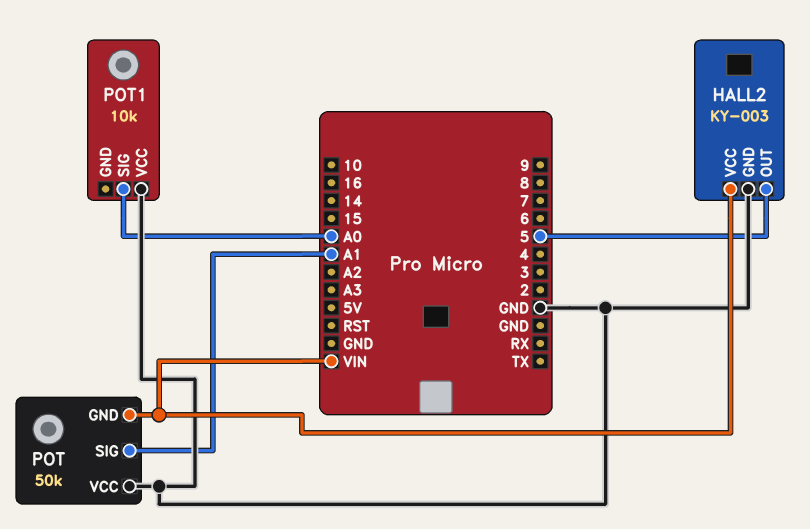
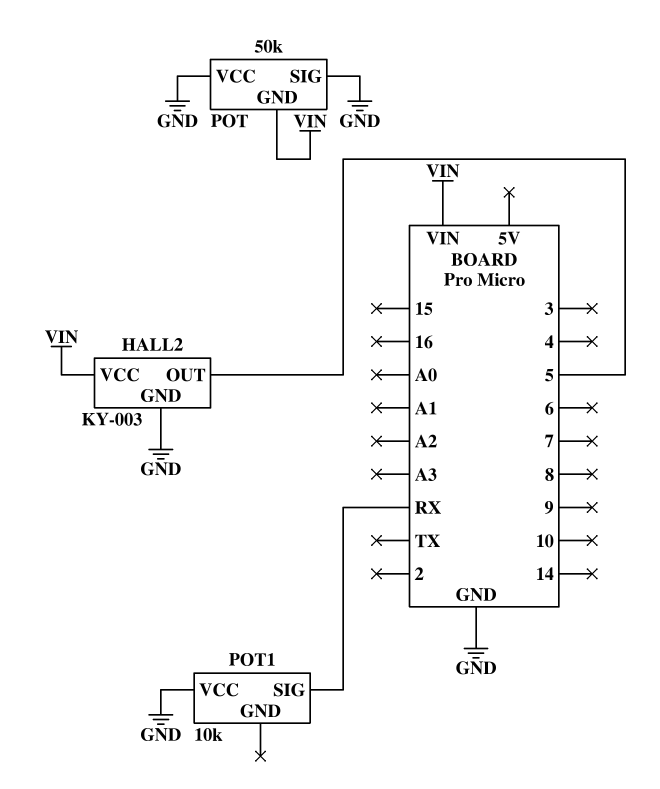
POT pin SIG: A1 -> GND
POT1 pin SIG: A0 -> RX

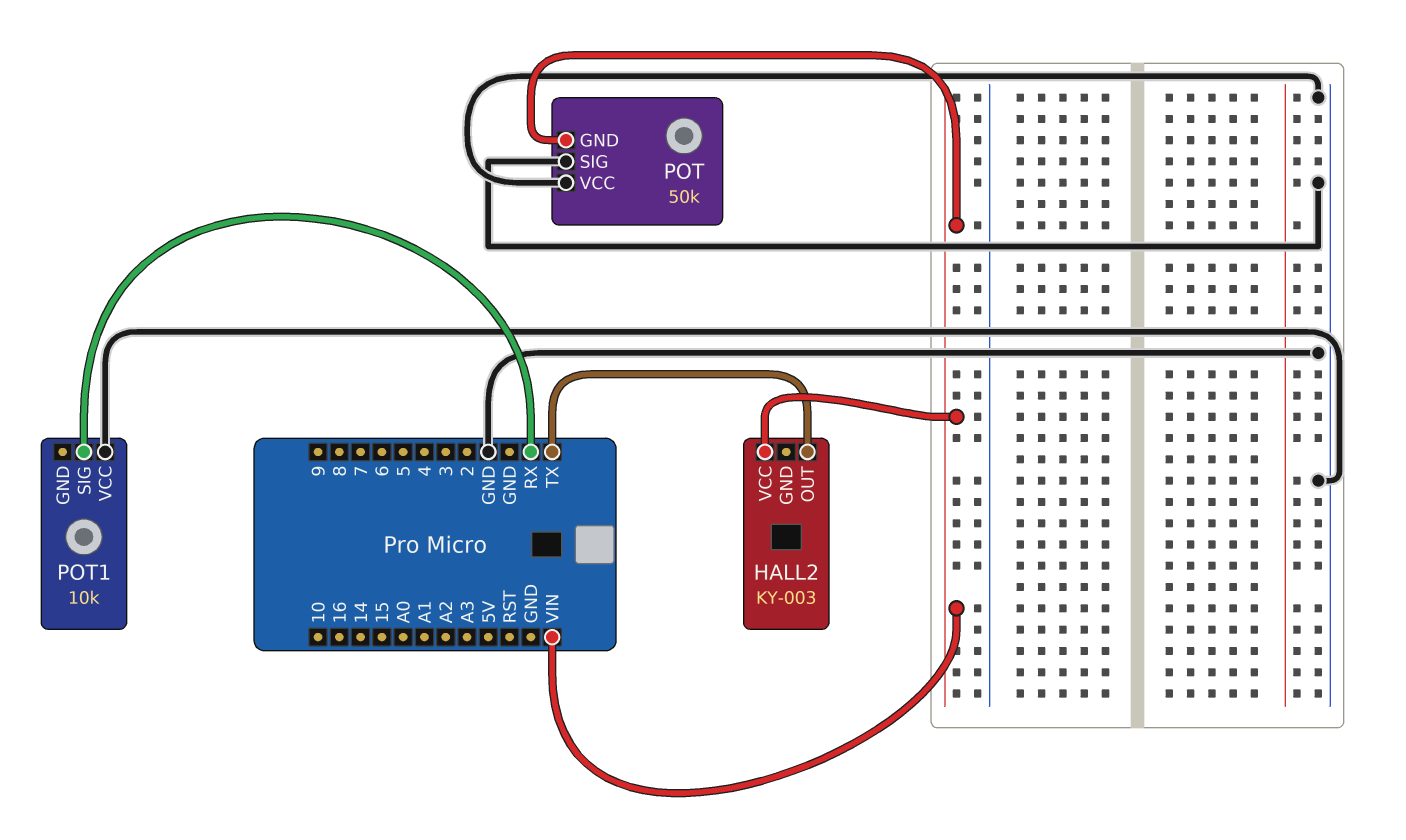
HALL2 pin GND: GND -> none
HALL2 pin OUT: 5 -> TX

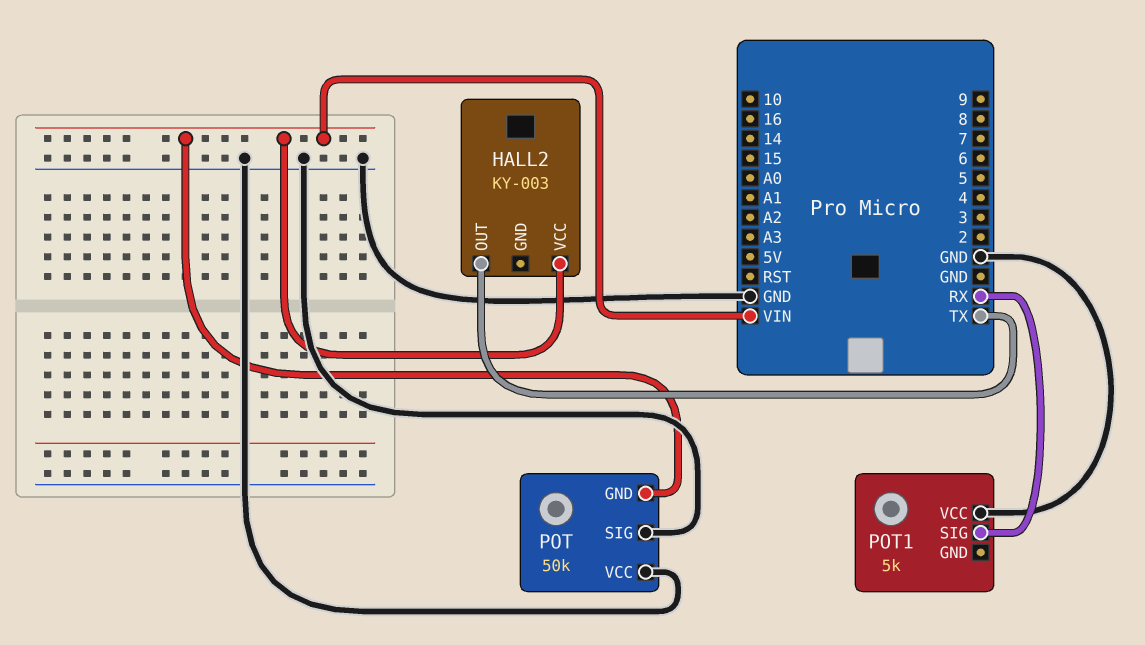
POT1: 10k -> 5k

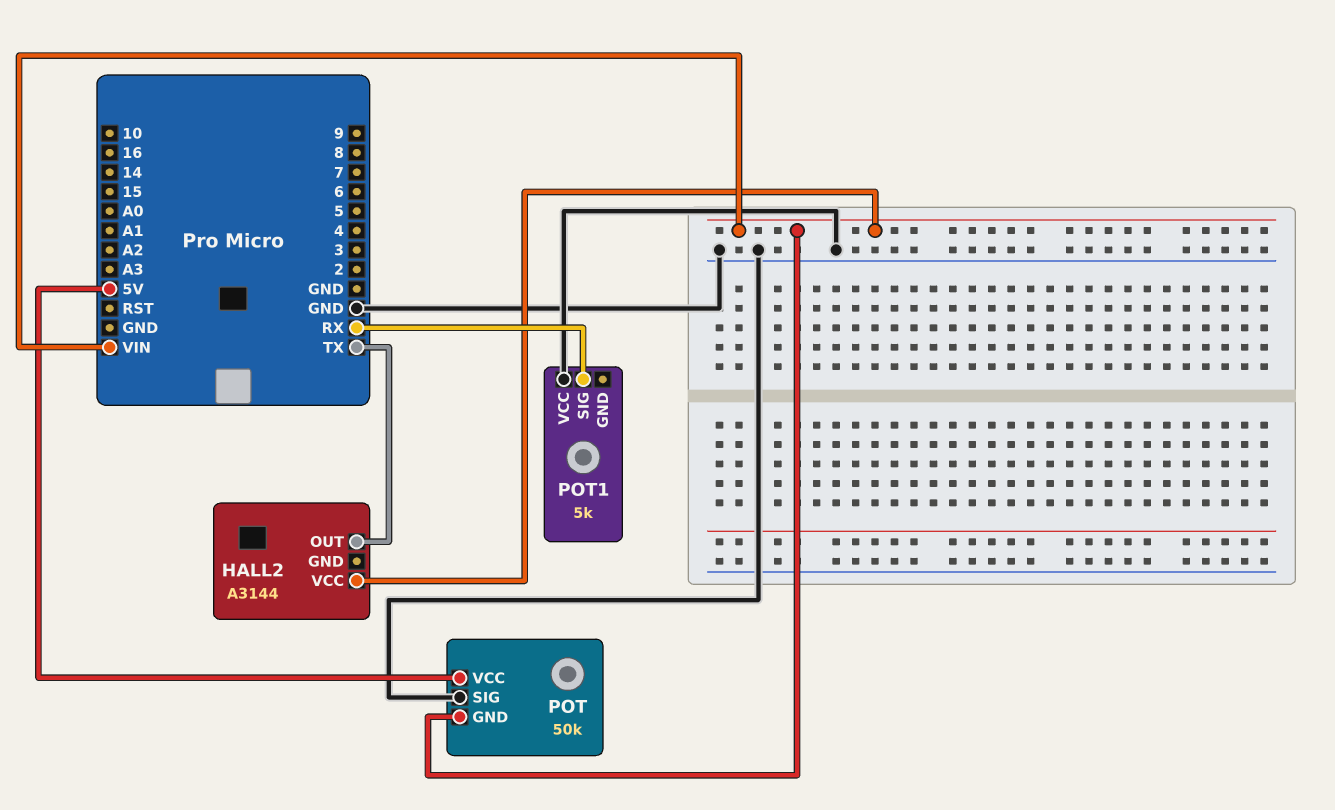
HALL2: KY-003 -> A3144
POT pin VCC: GND -> 5V

